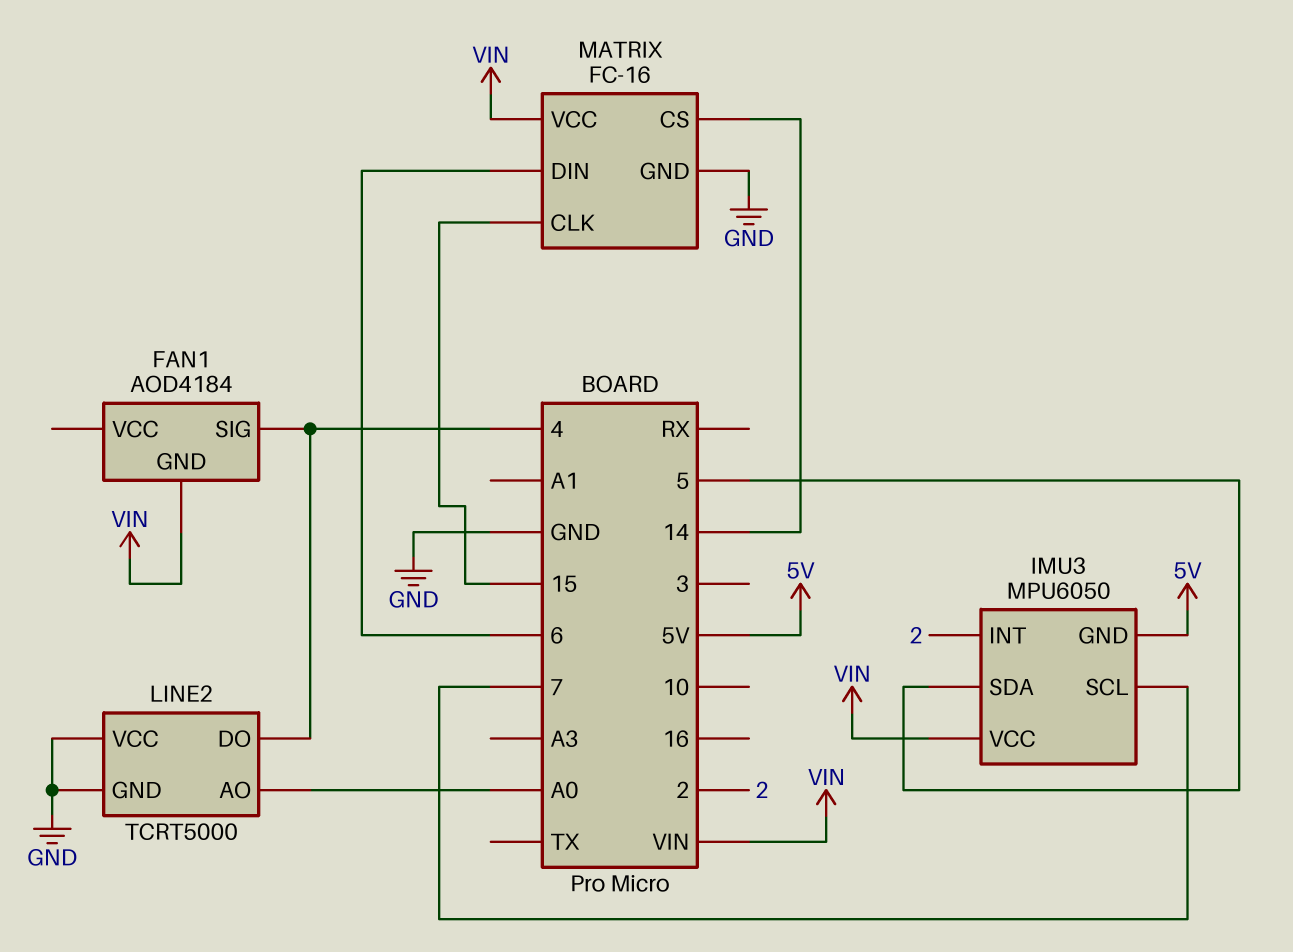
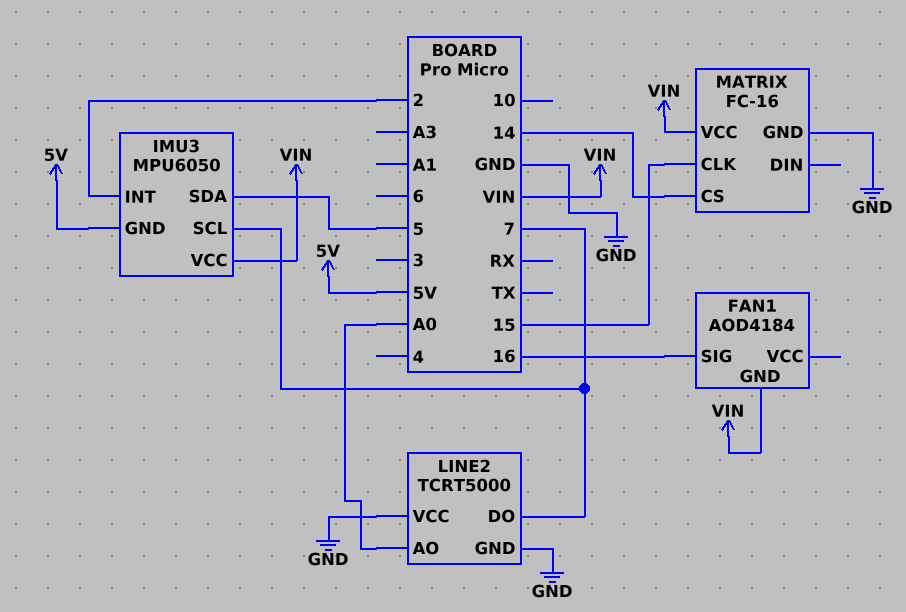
FAN1 pin SIG: 4 -> 16
LINE2 pin DO: 4 -> 7
MATRIX pin DIN: 6 -> none

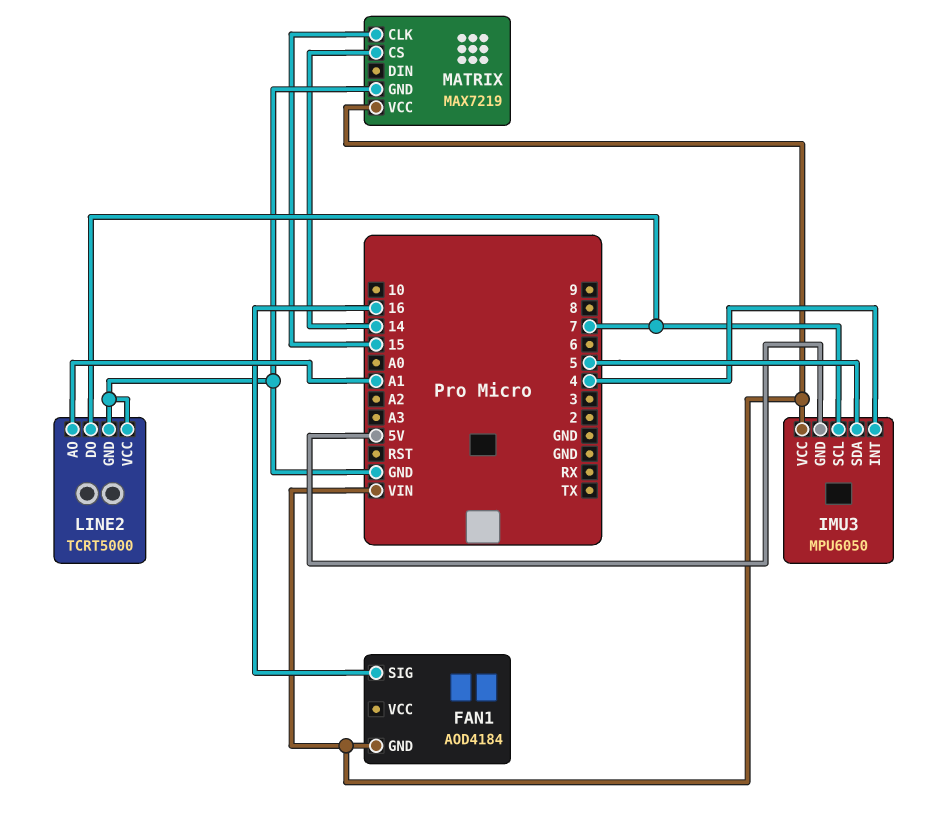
IMU3 pin INT: 2 -> 4
LINE2 pin AO: A0 -> A1
MATRIX: FC-16 -> MAX7219

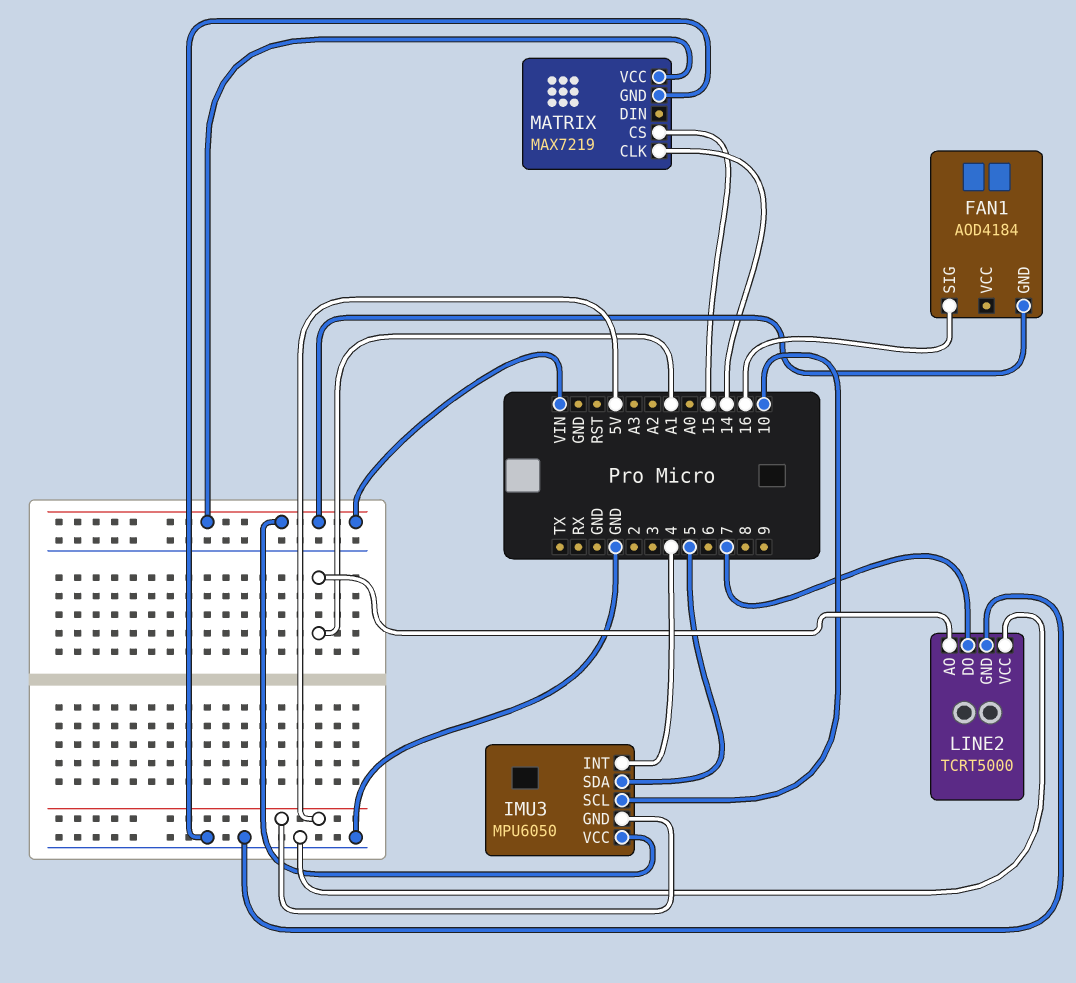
IMU3 pin SCL: 7 -> 10
MATRIX pin CLK: 15 -> 14
MATRIX pin CS: 14 -> 15

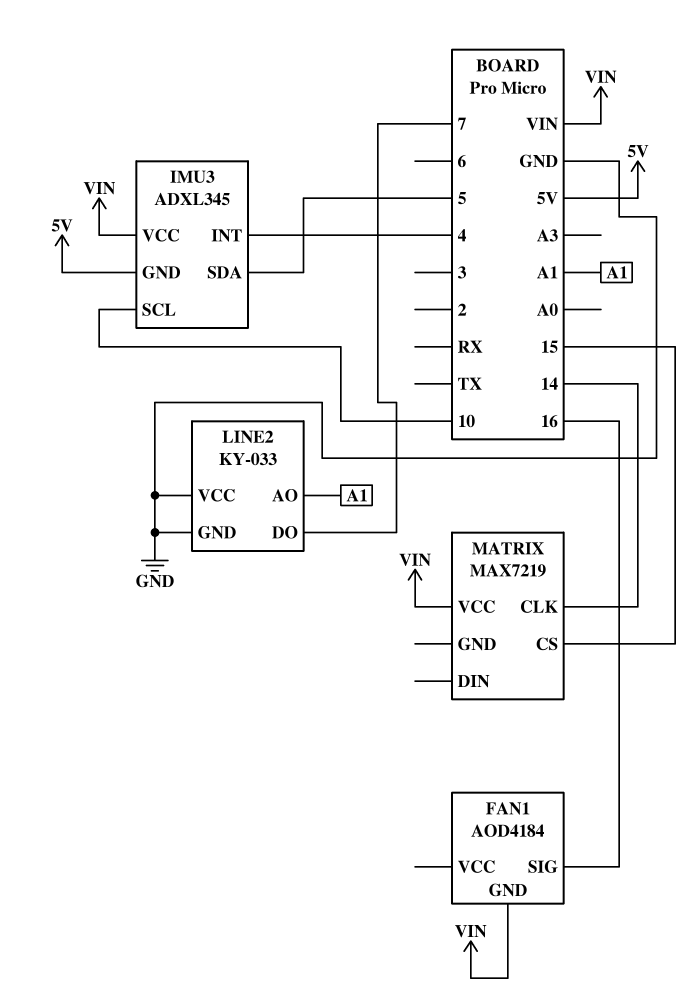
IMU3: MPU6050 -> ADXL345
LINE2: TCRT5000 -> KY-033
MATRIX pin GND: GND -> none

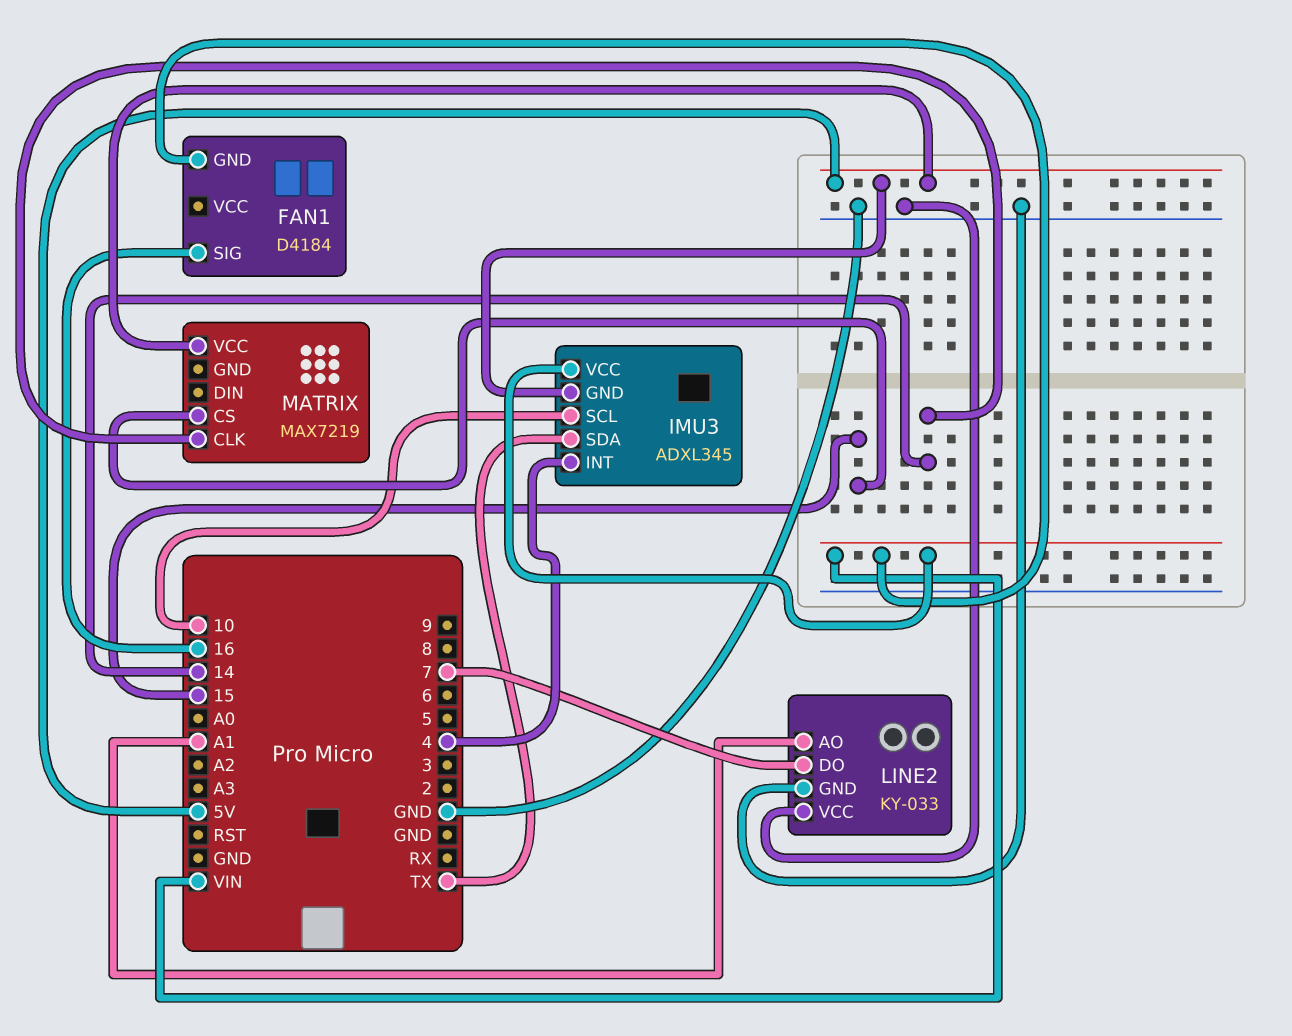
FAN1: AOD4184 -> D4184
IMU3 pin SDA: 5 -> TX
MATRIX pin VCC: VIN -> 5V

